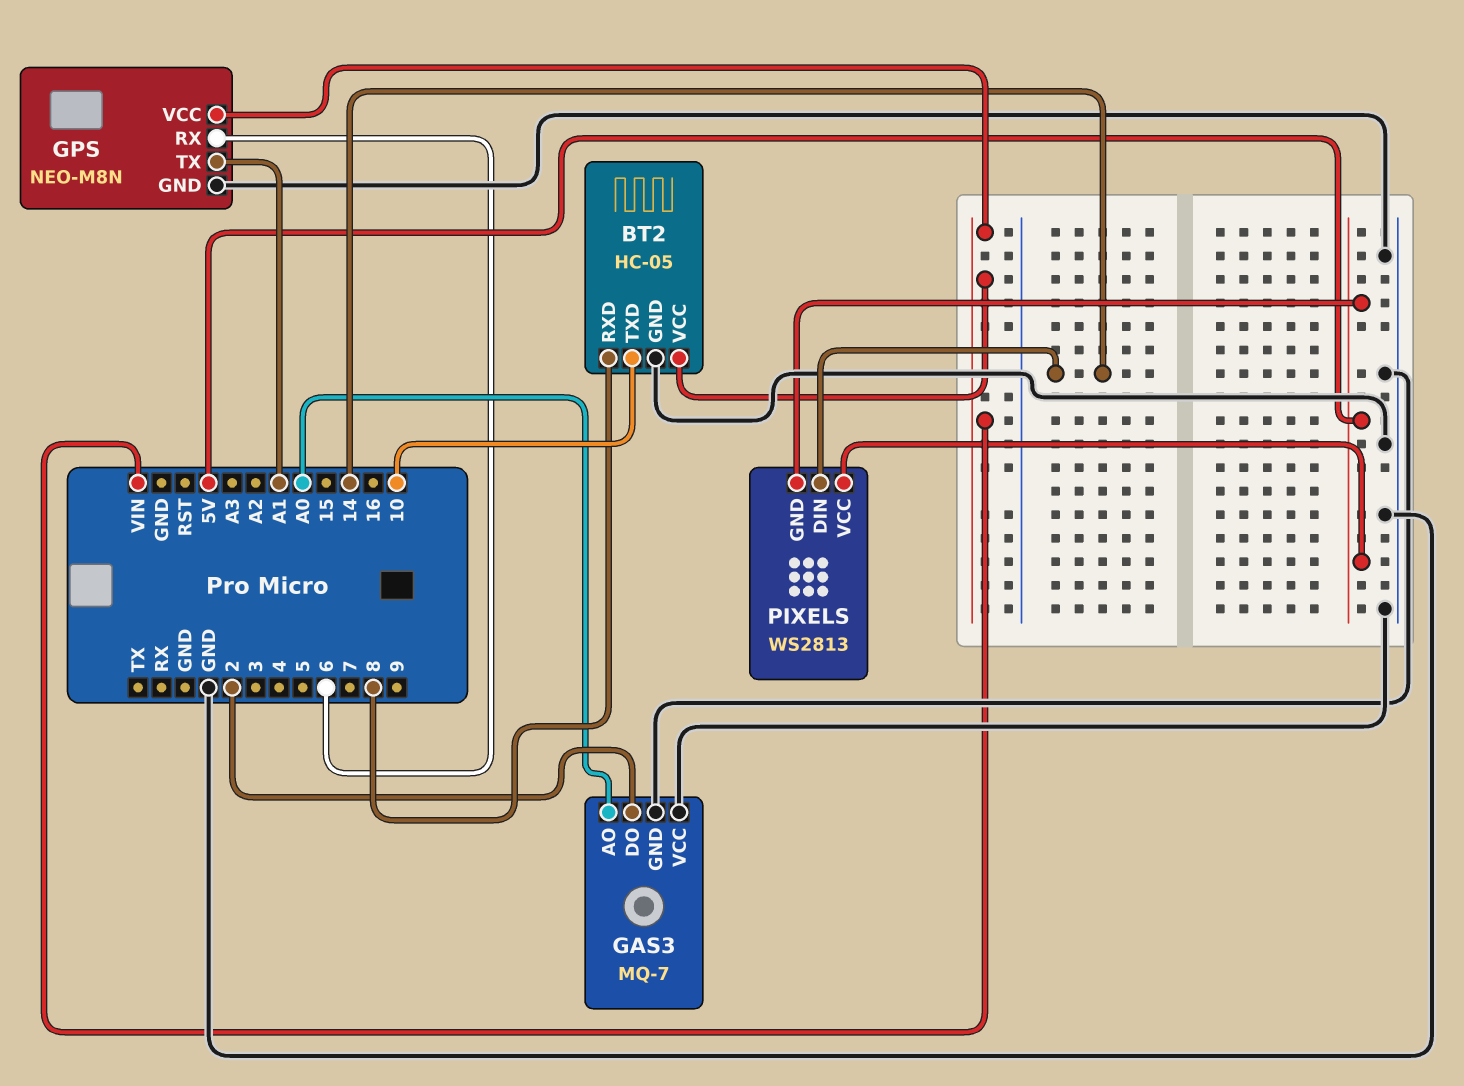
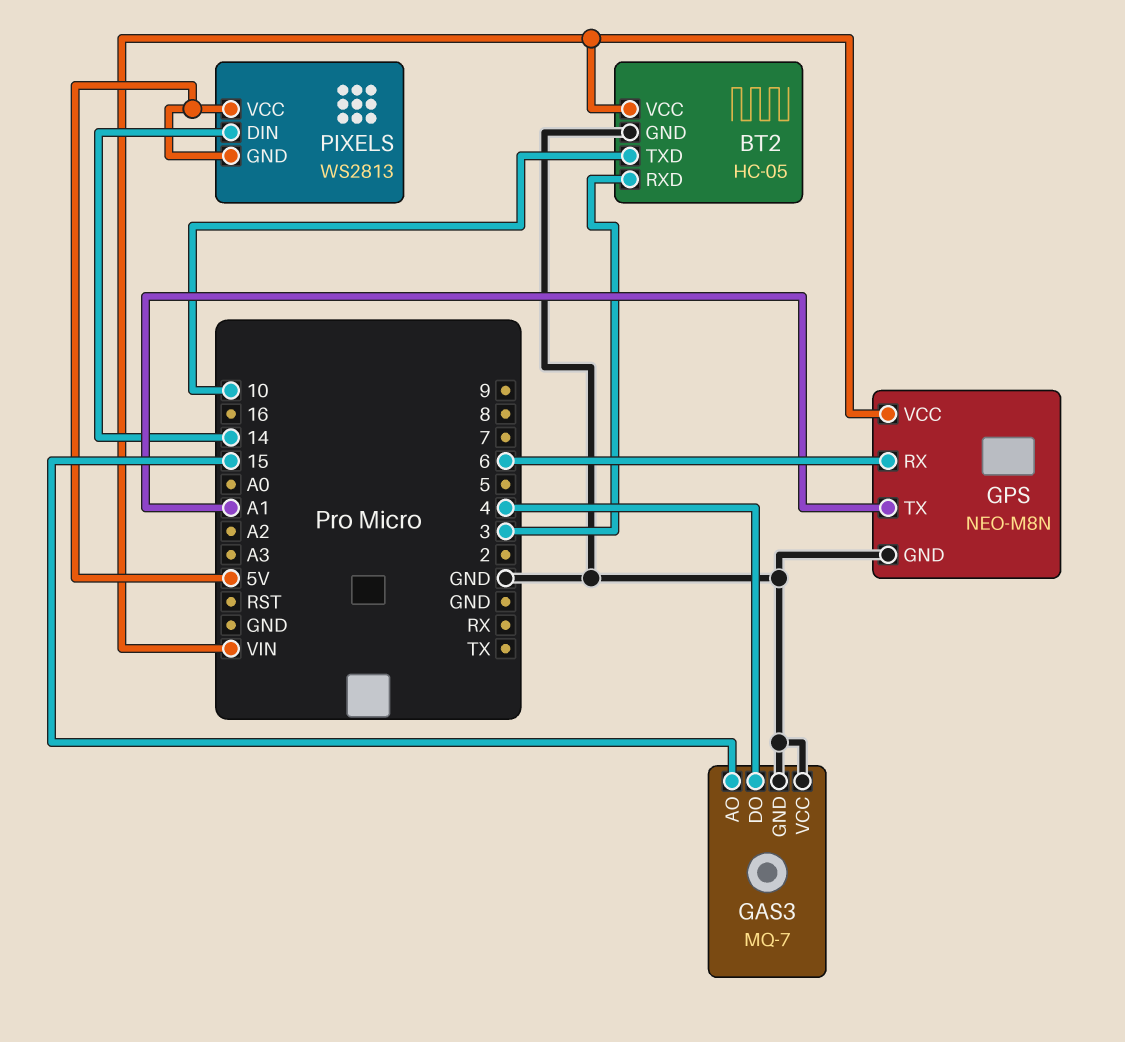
BT2 pin RXD: 8 -> 3
GAS3 pin AO: A0 -> 15
GAS3 pin DO: 2 -> 4

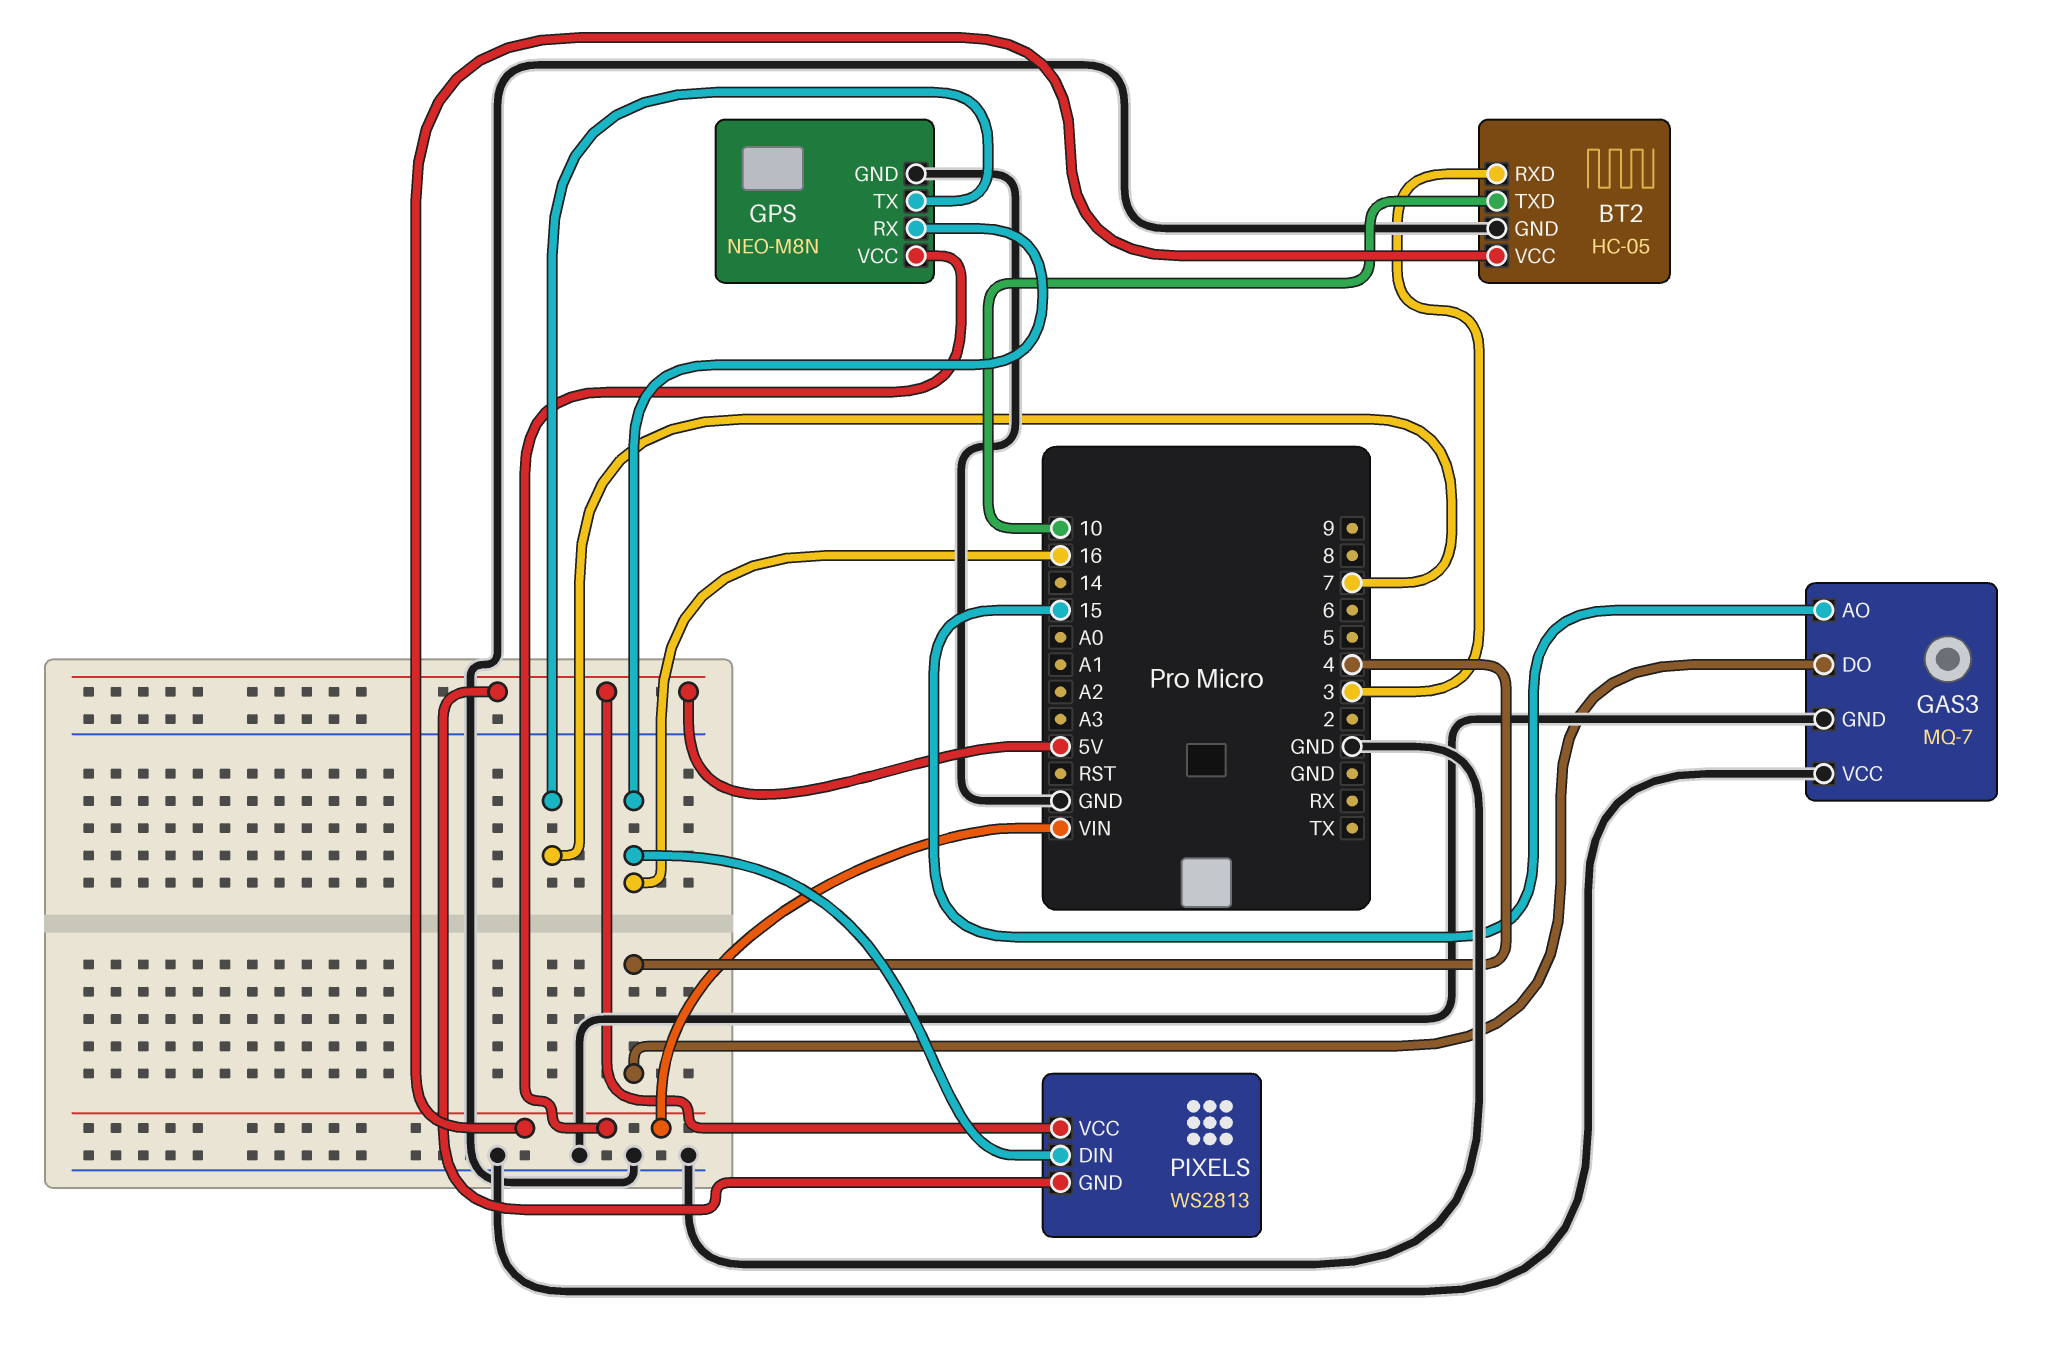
GPS pin RX: 6 -> 16
GPS pin TX: A1 -> 7
PIXELS pin DIN: 14 -> 16

